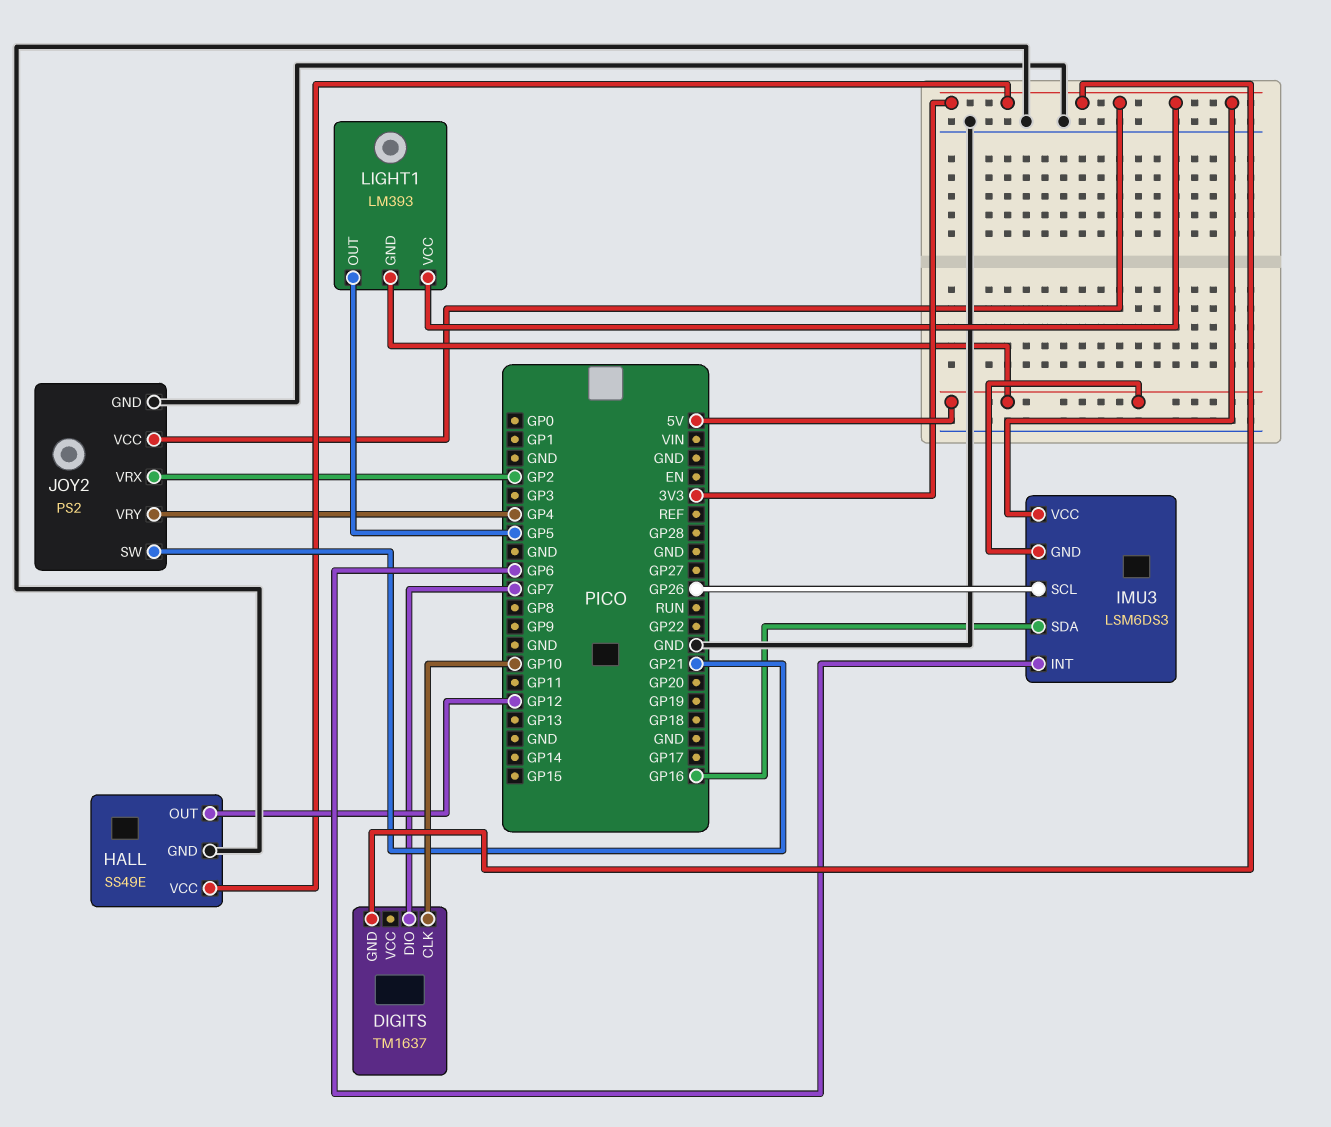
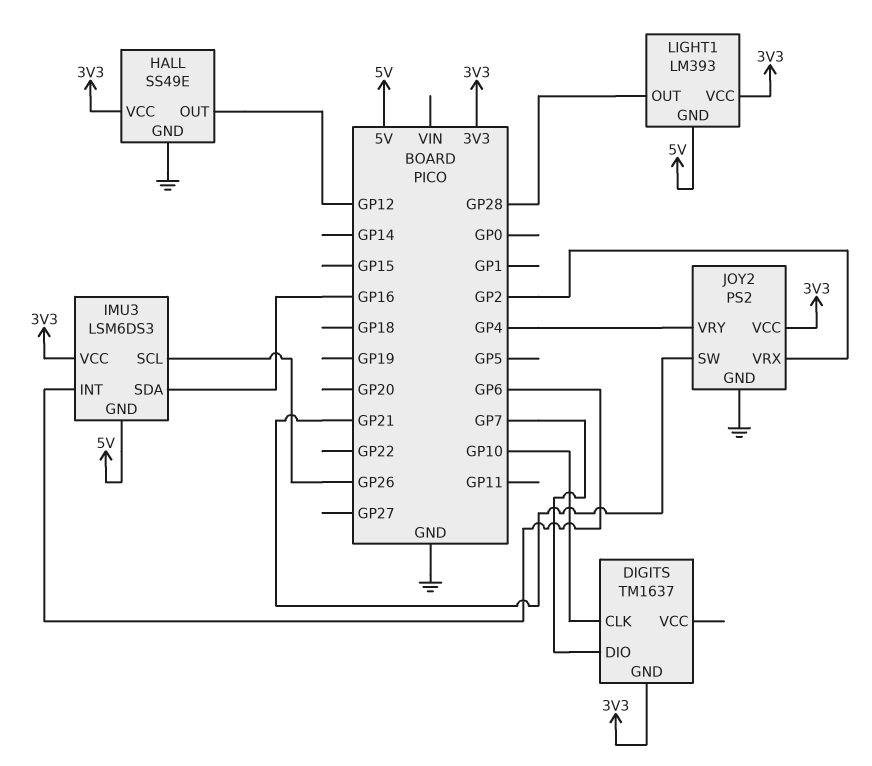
LIGHT1 pin OUT: GP5 -> GP28

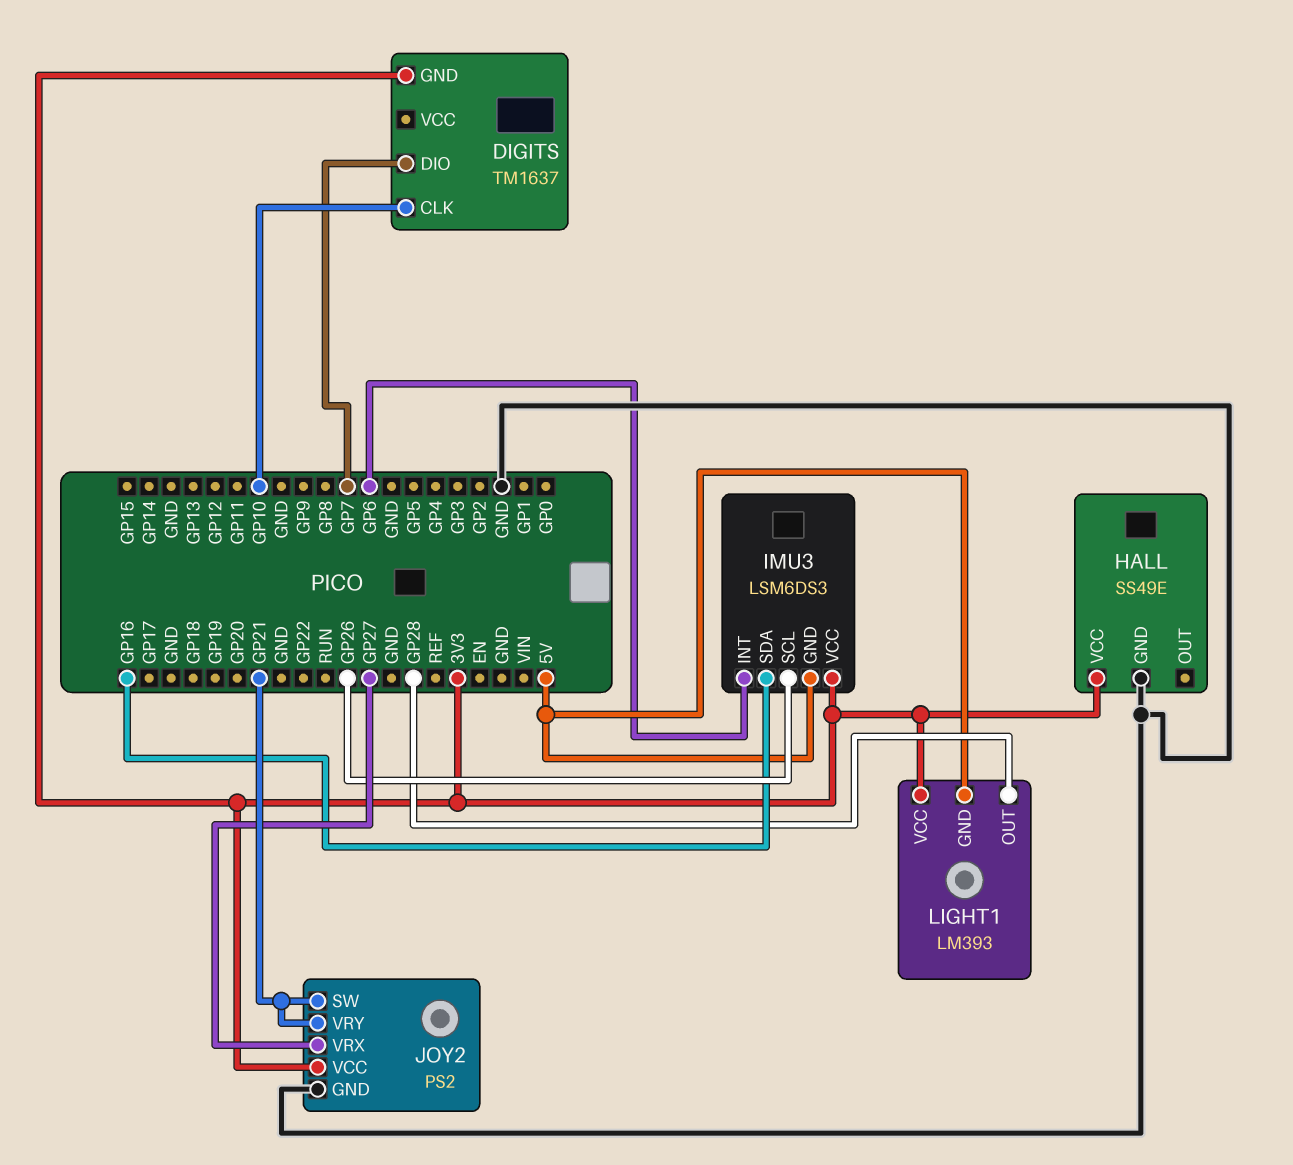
HALL pin OUT: GP12 -> none
JOY2 pin VRX: GP2 -> GP27
JOY2 pin VRY: GP4 -> GP21

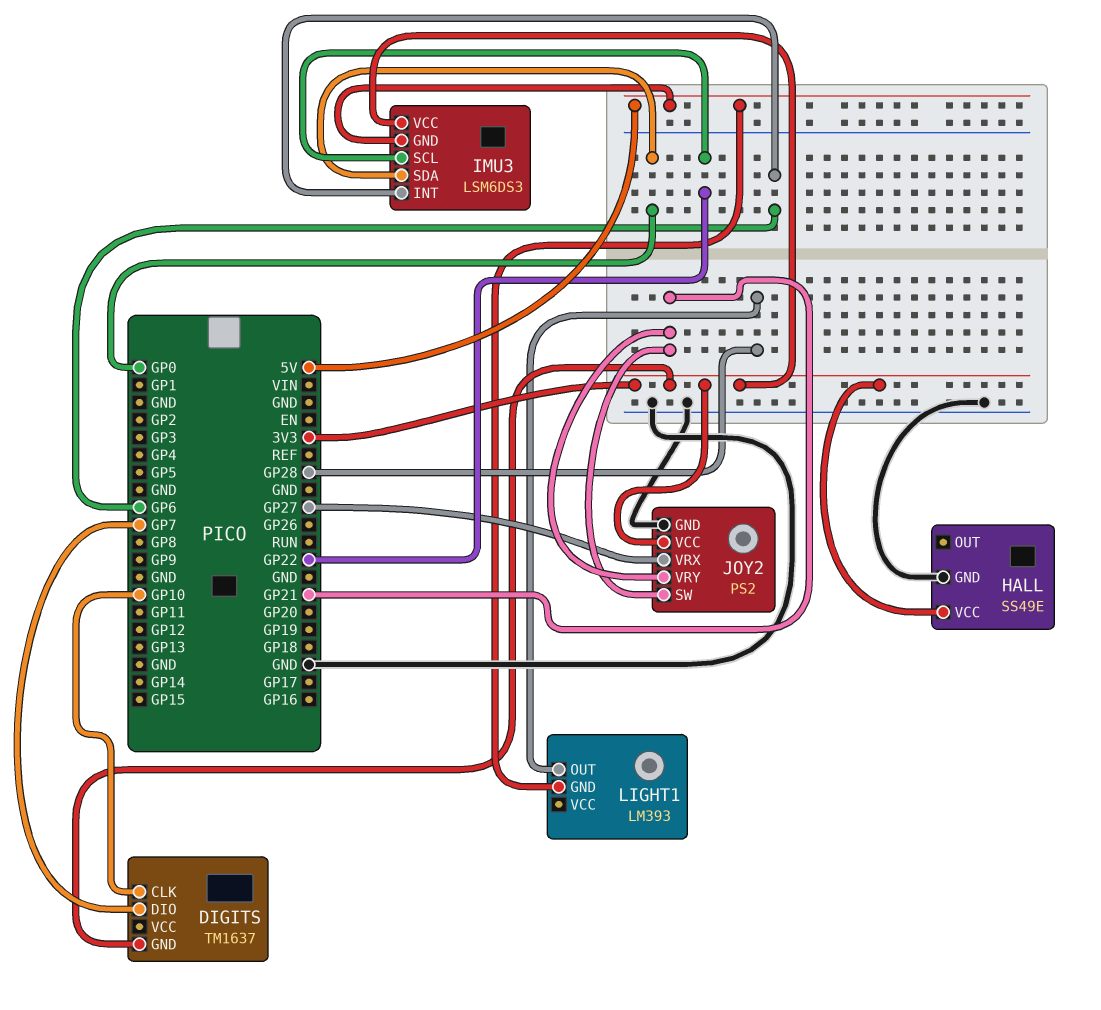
IMU3 pin SCL: GP26 -> GP22
IMU3 pin SDA: GP16 -> GP0
LIGHT1 pin VCC: 3V3 -> none

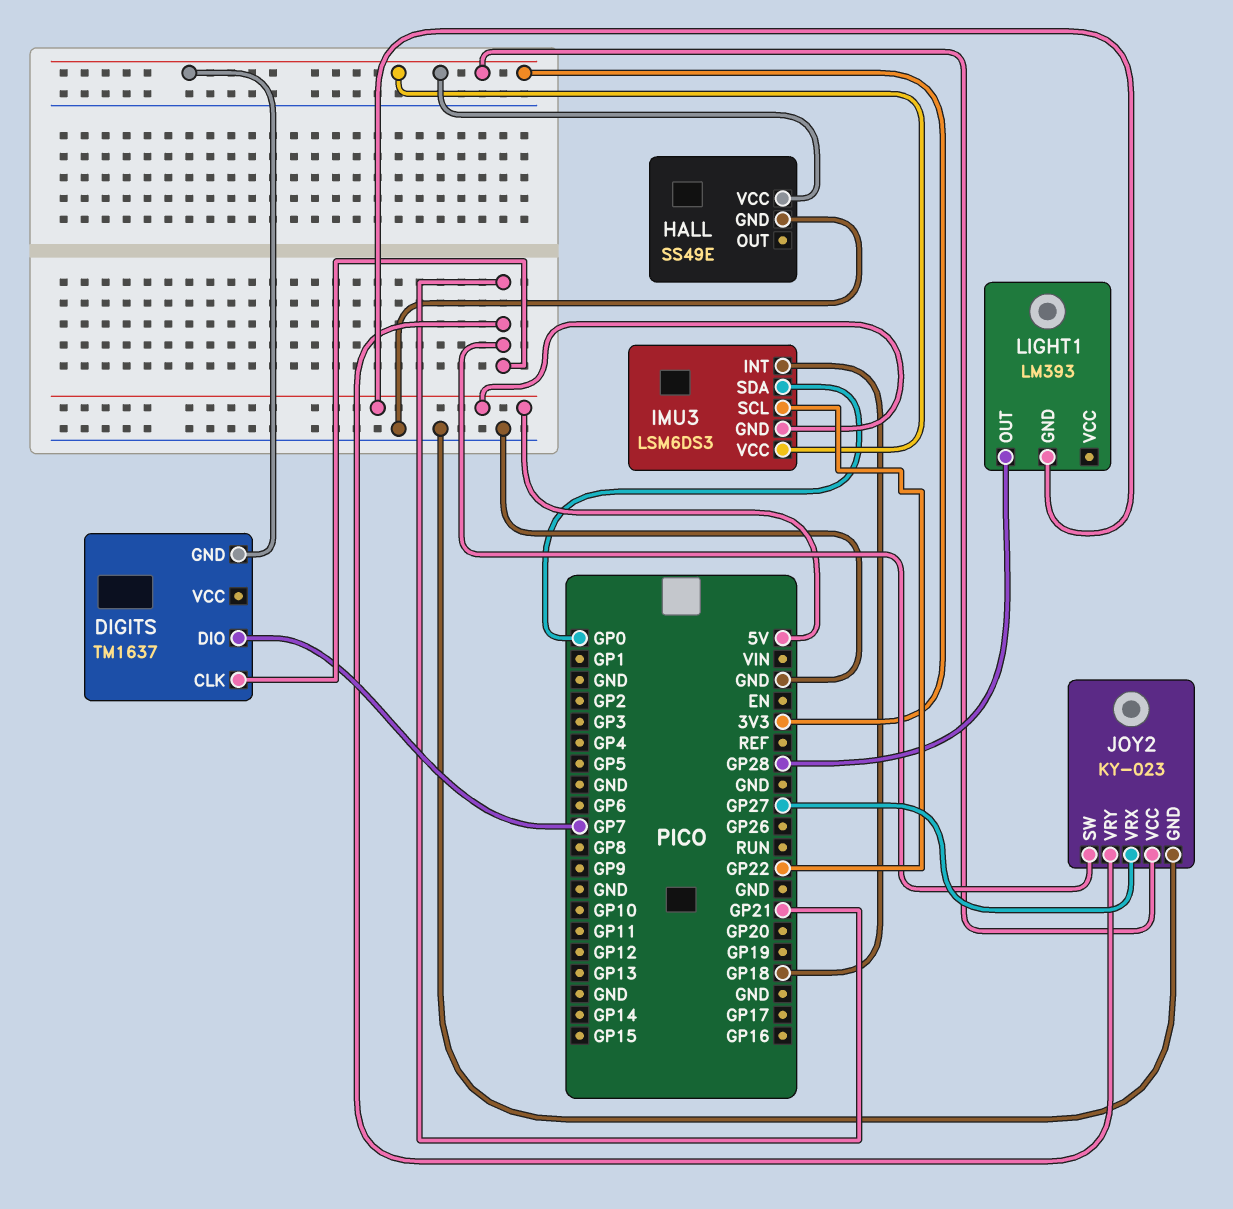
DIGITS pin CLK: GP10 -> GP21
IMU3 pin INT: GP6 -> GP18
JOY2: PS2 -> KY-023

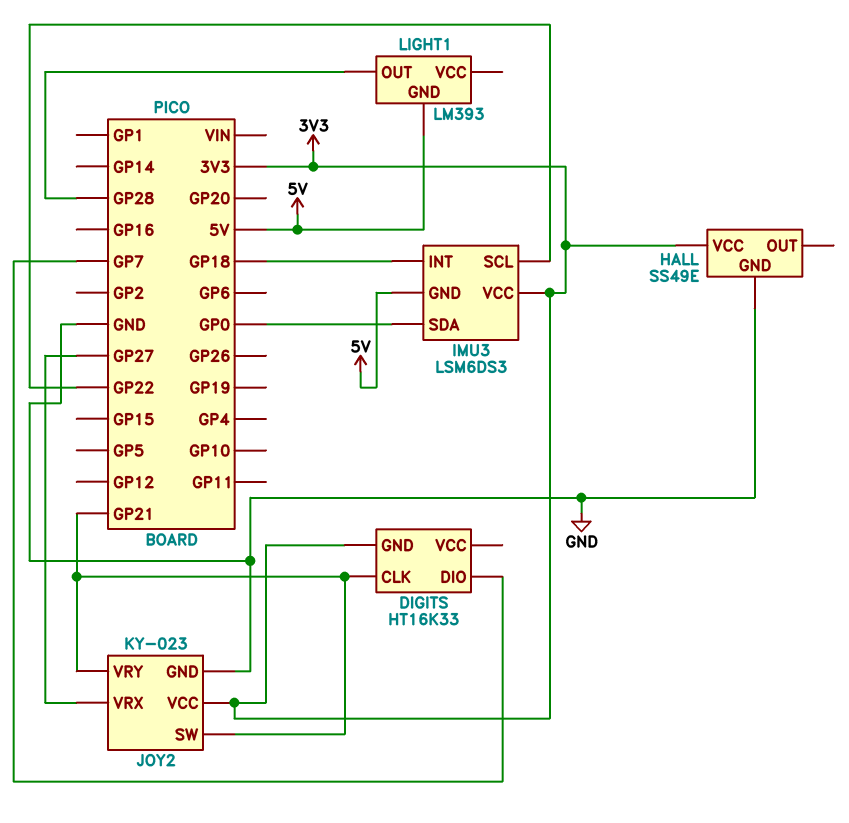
DIGITS: TM1637 -> HT16K33

